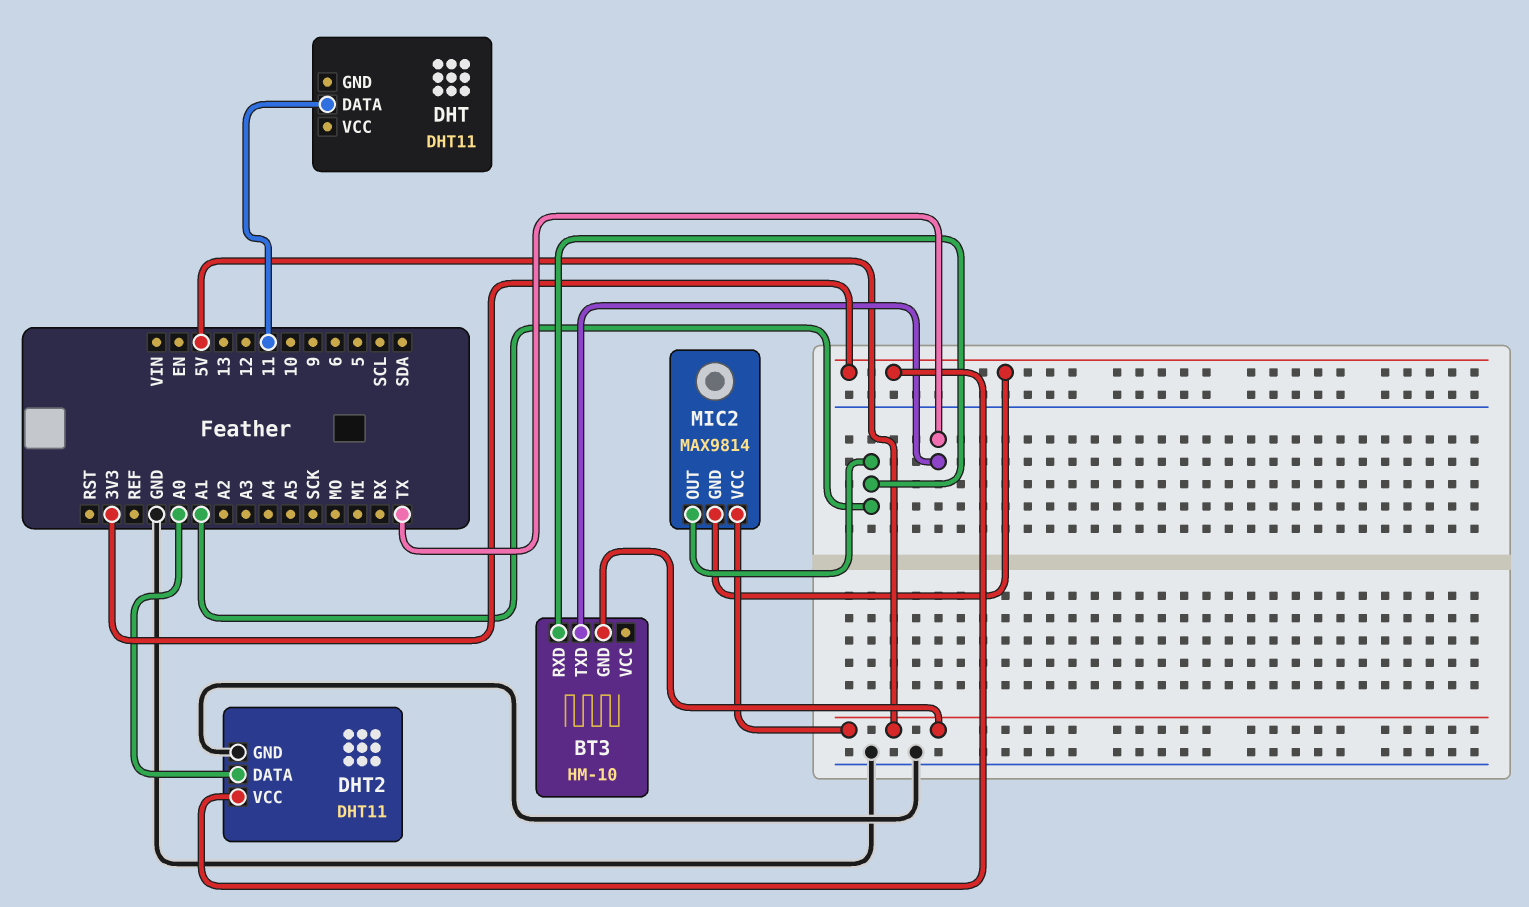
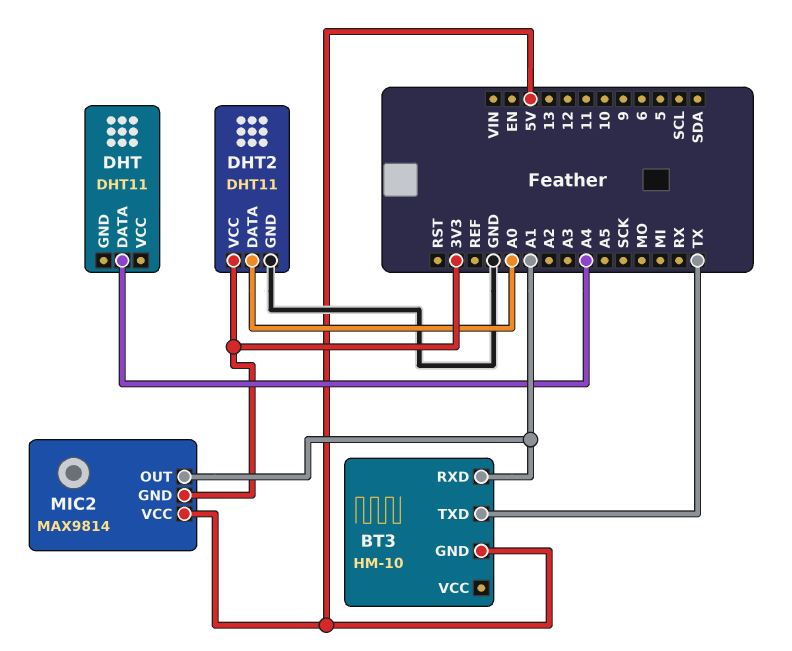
DHT pin DATA: 11 -> A4

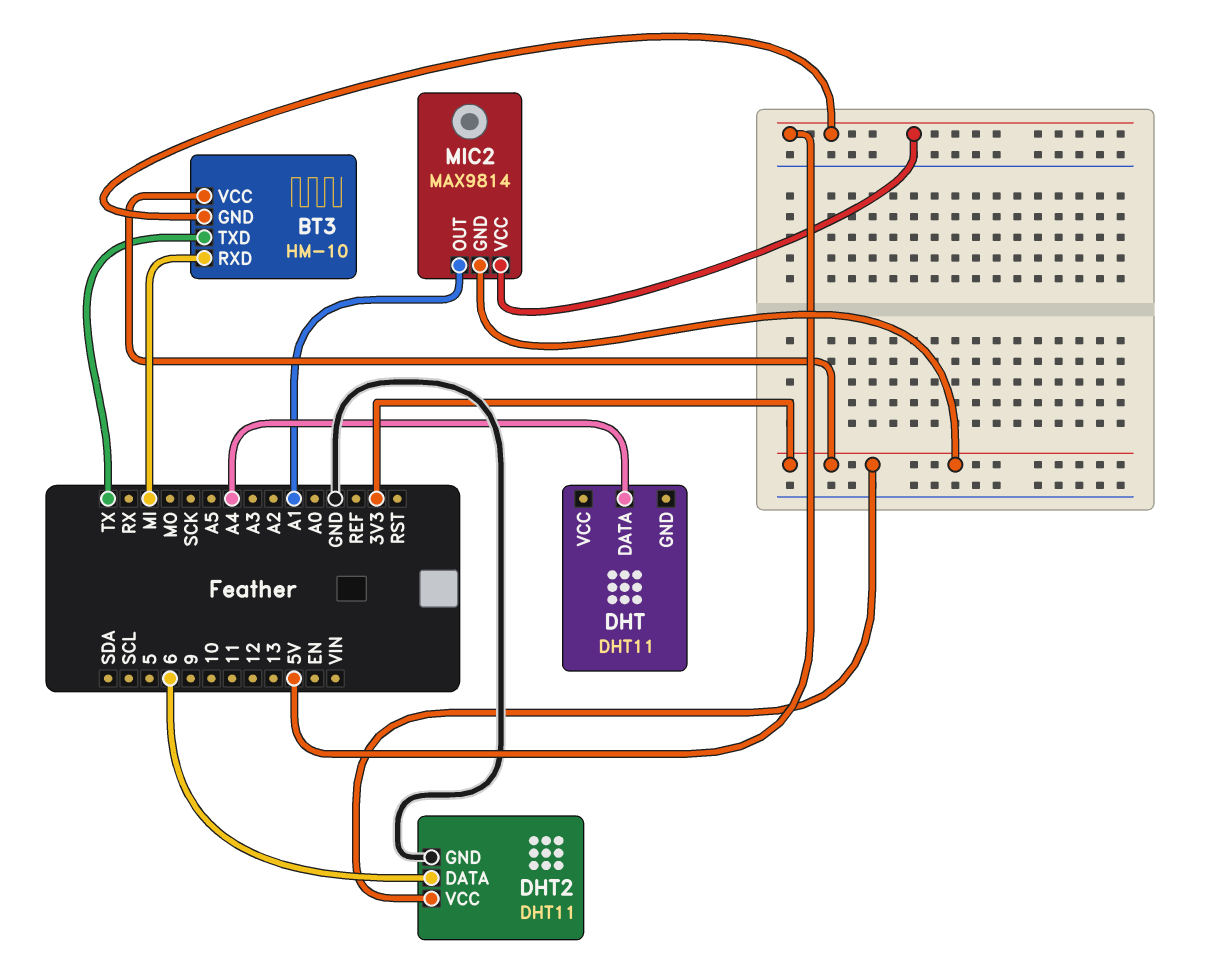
BT3 pin RXD: A1 -> MI
BT3 pin VCC: none -> 3V3
DHT2 pin DATA: A0 -> 6

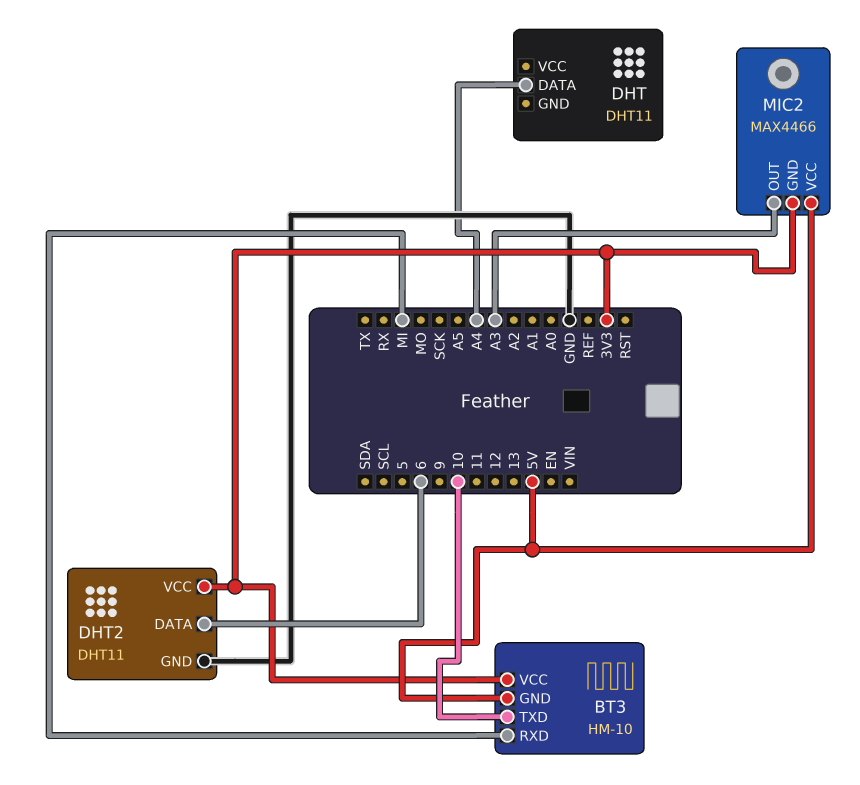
BT3 pin TXD: TX -> 10
MIC2: MAX9814 -> MAX4466
MIC2 pin OUT: A1 -> A3

